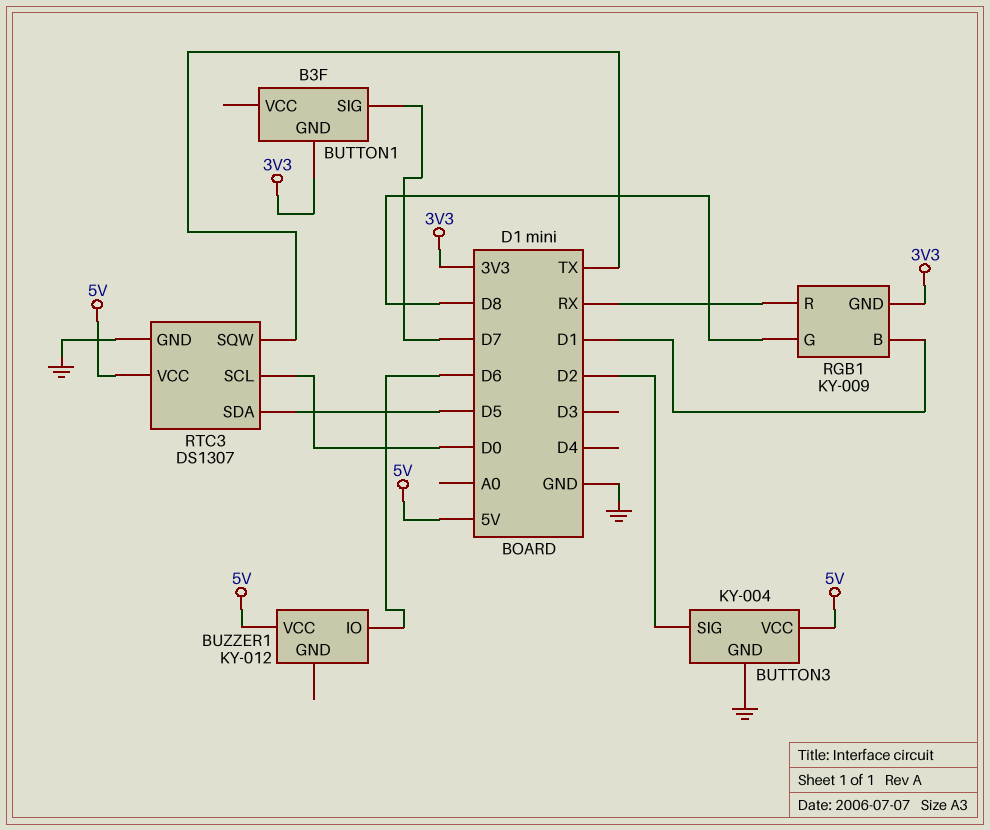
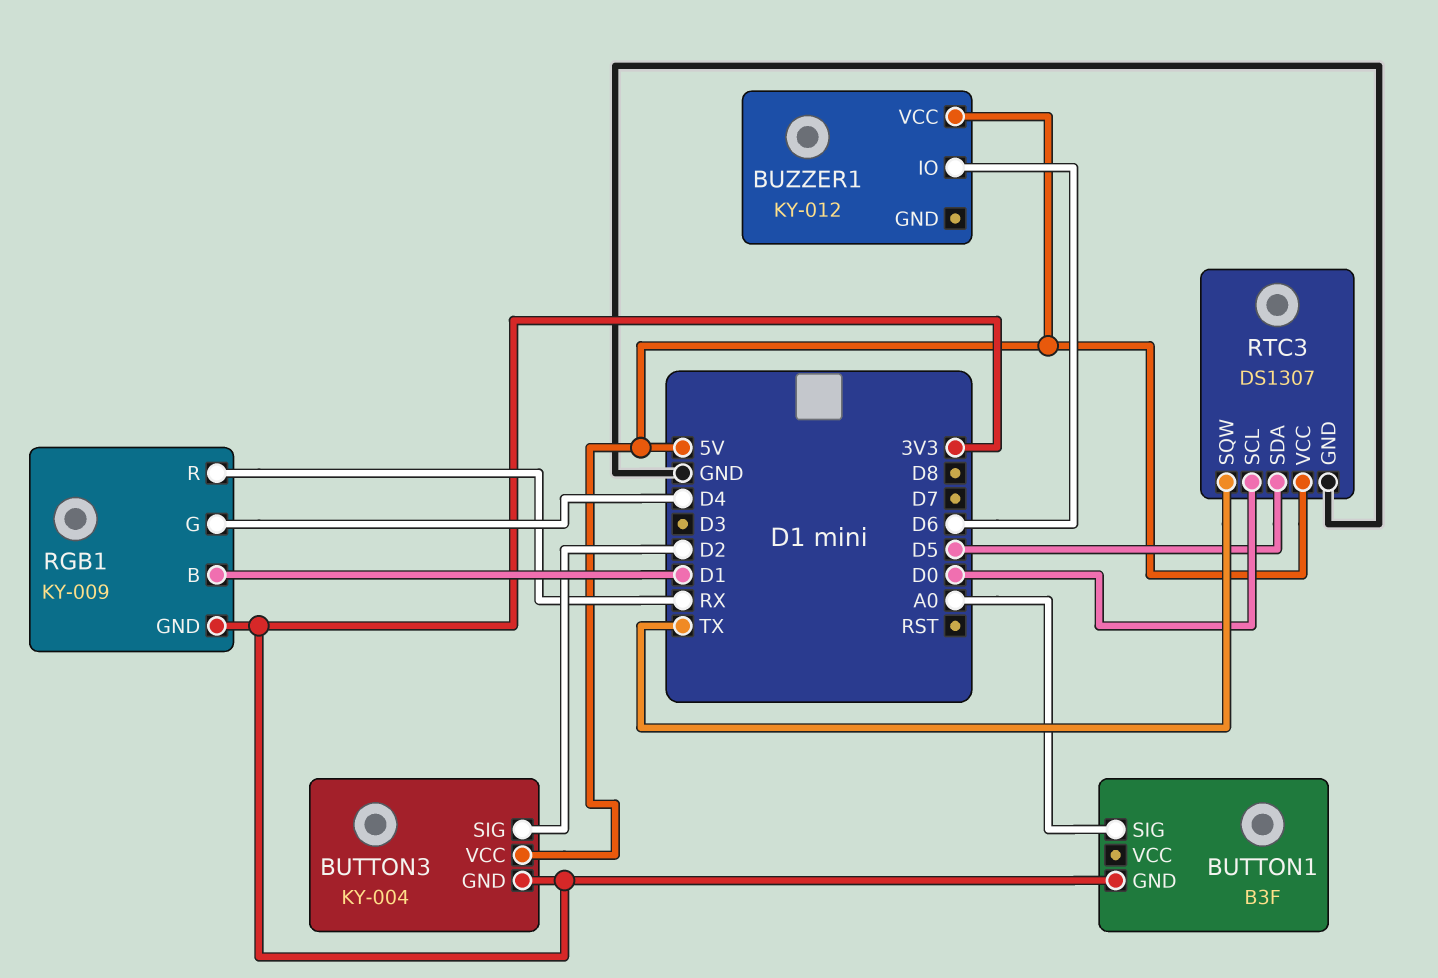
BUTTON1 pin SIG: D7 -> A0
BUTTON3 pin GND: GND -> 3V3
RGB1 pin G: D8 -> D4

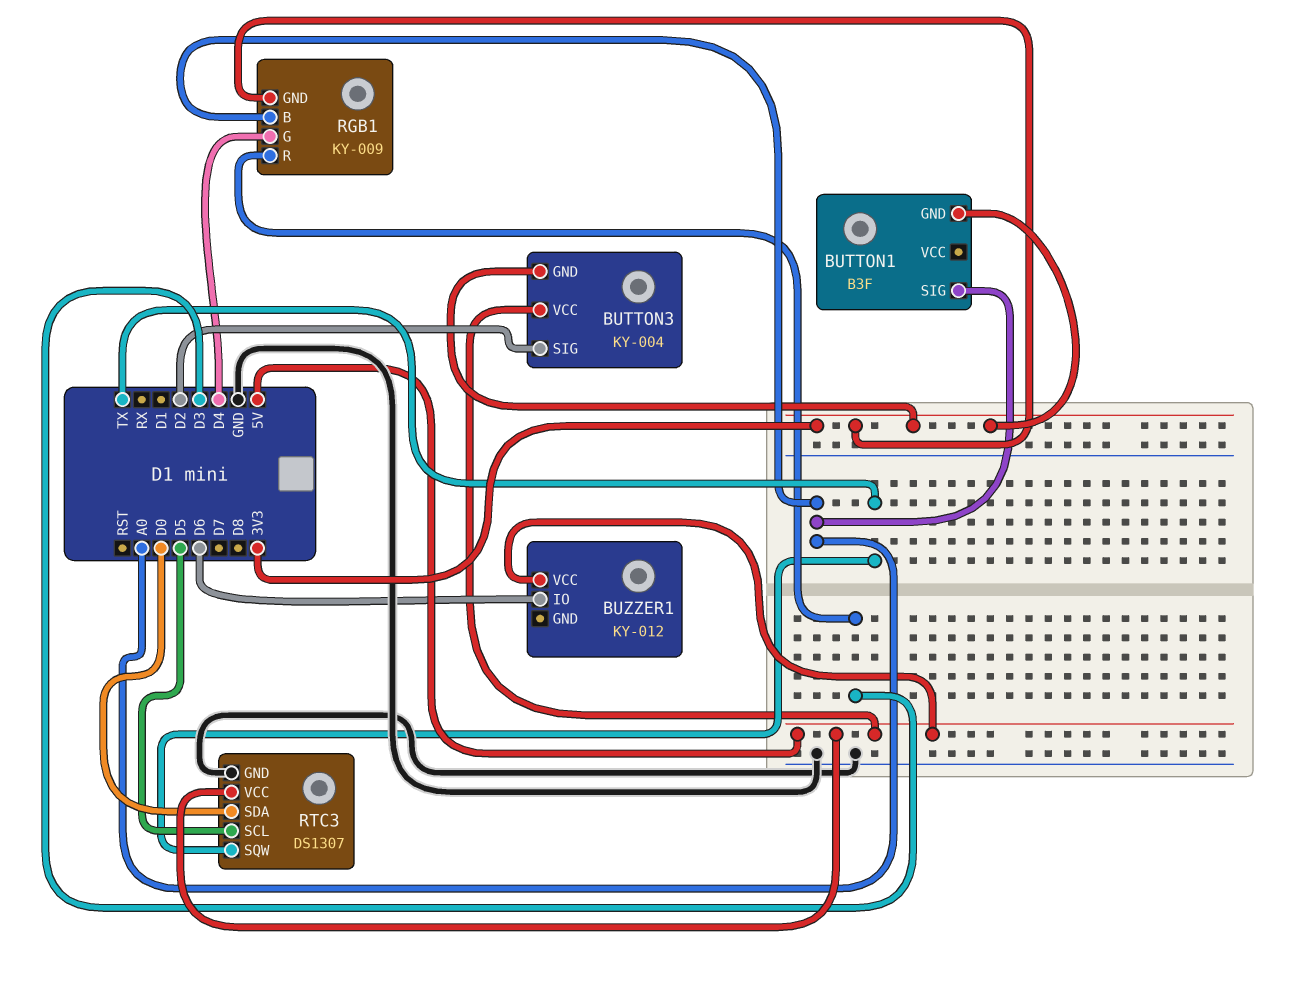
RGB1 pin B: D1 -> A0
RGB1 pin R: RX -> D3
RTC3 pin SCL: D0 -> D5
RTC3 pin SDA: D5 -> D0

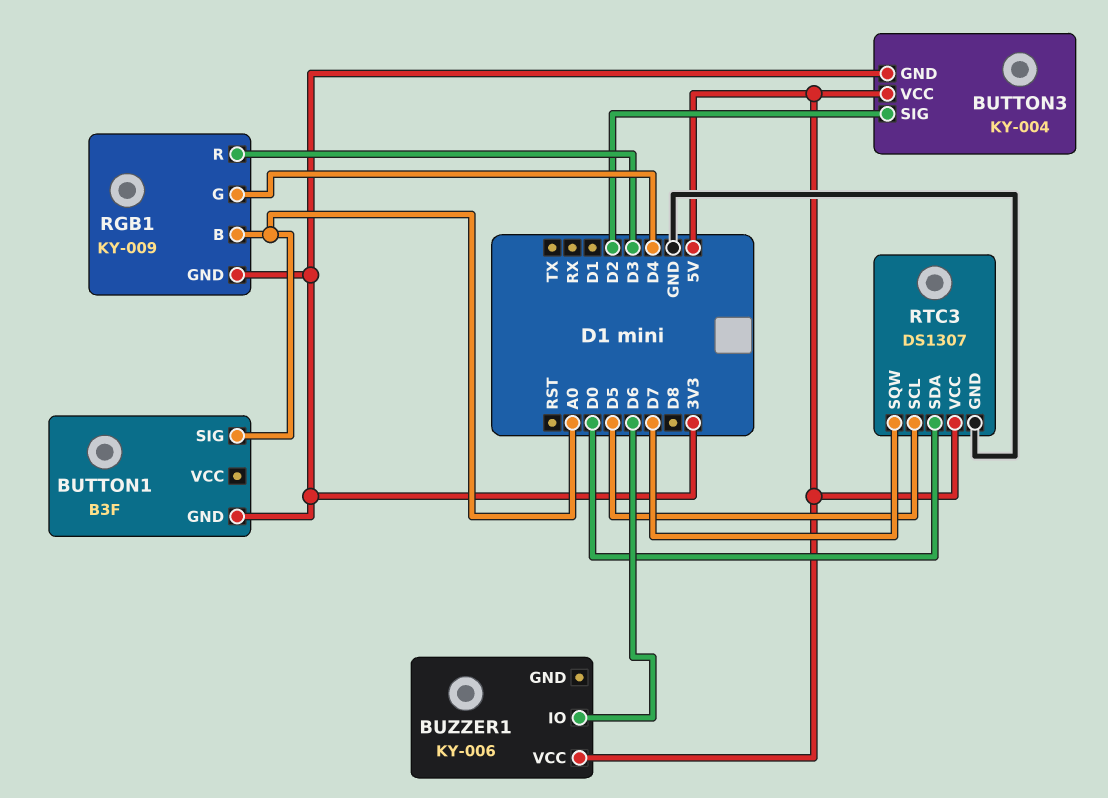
BUZZER1: KY-012 -> KY-006
RTC3 pin SQW: TX -> D7

